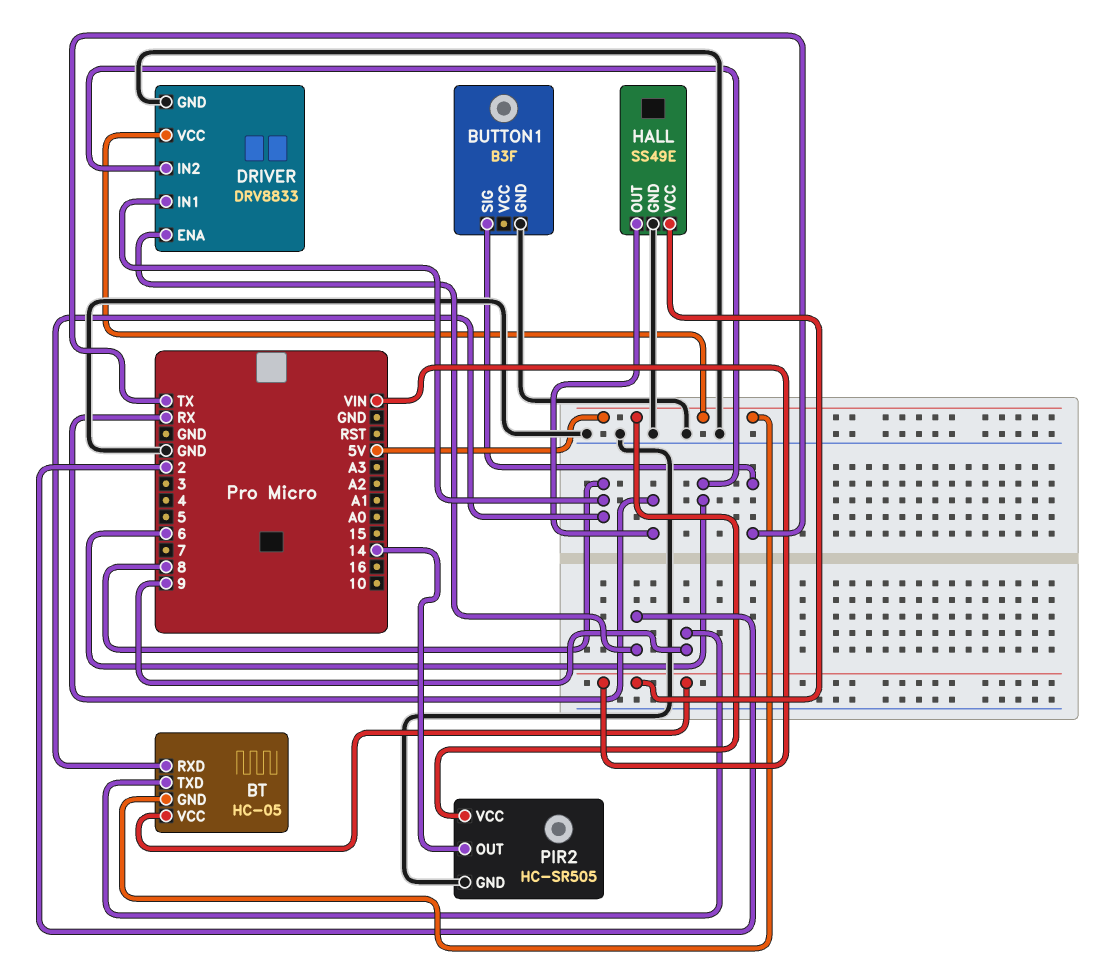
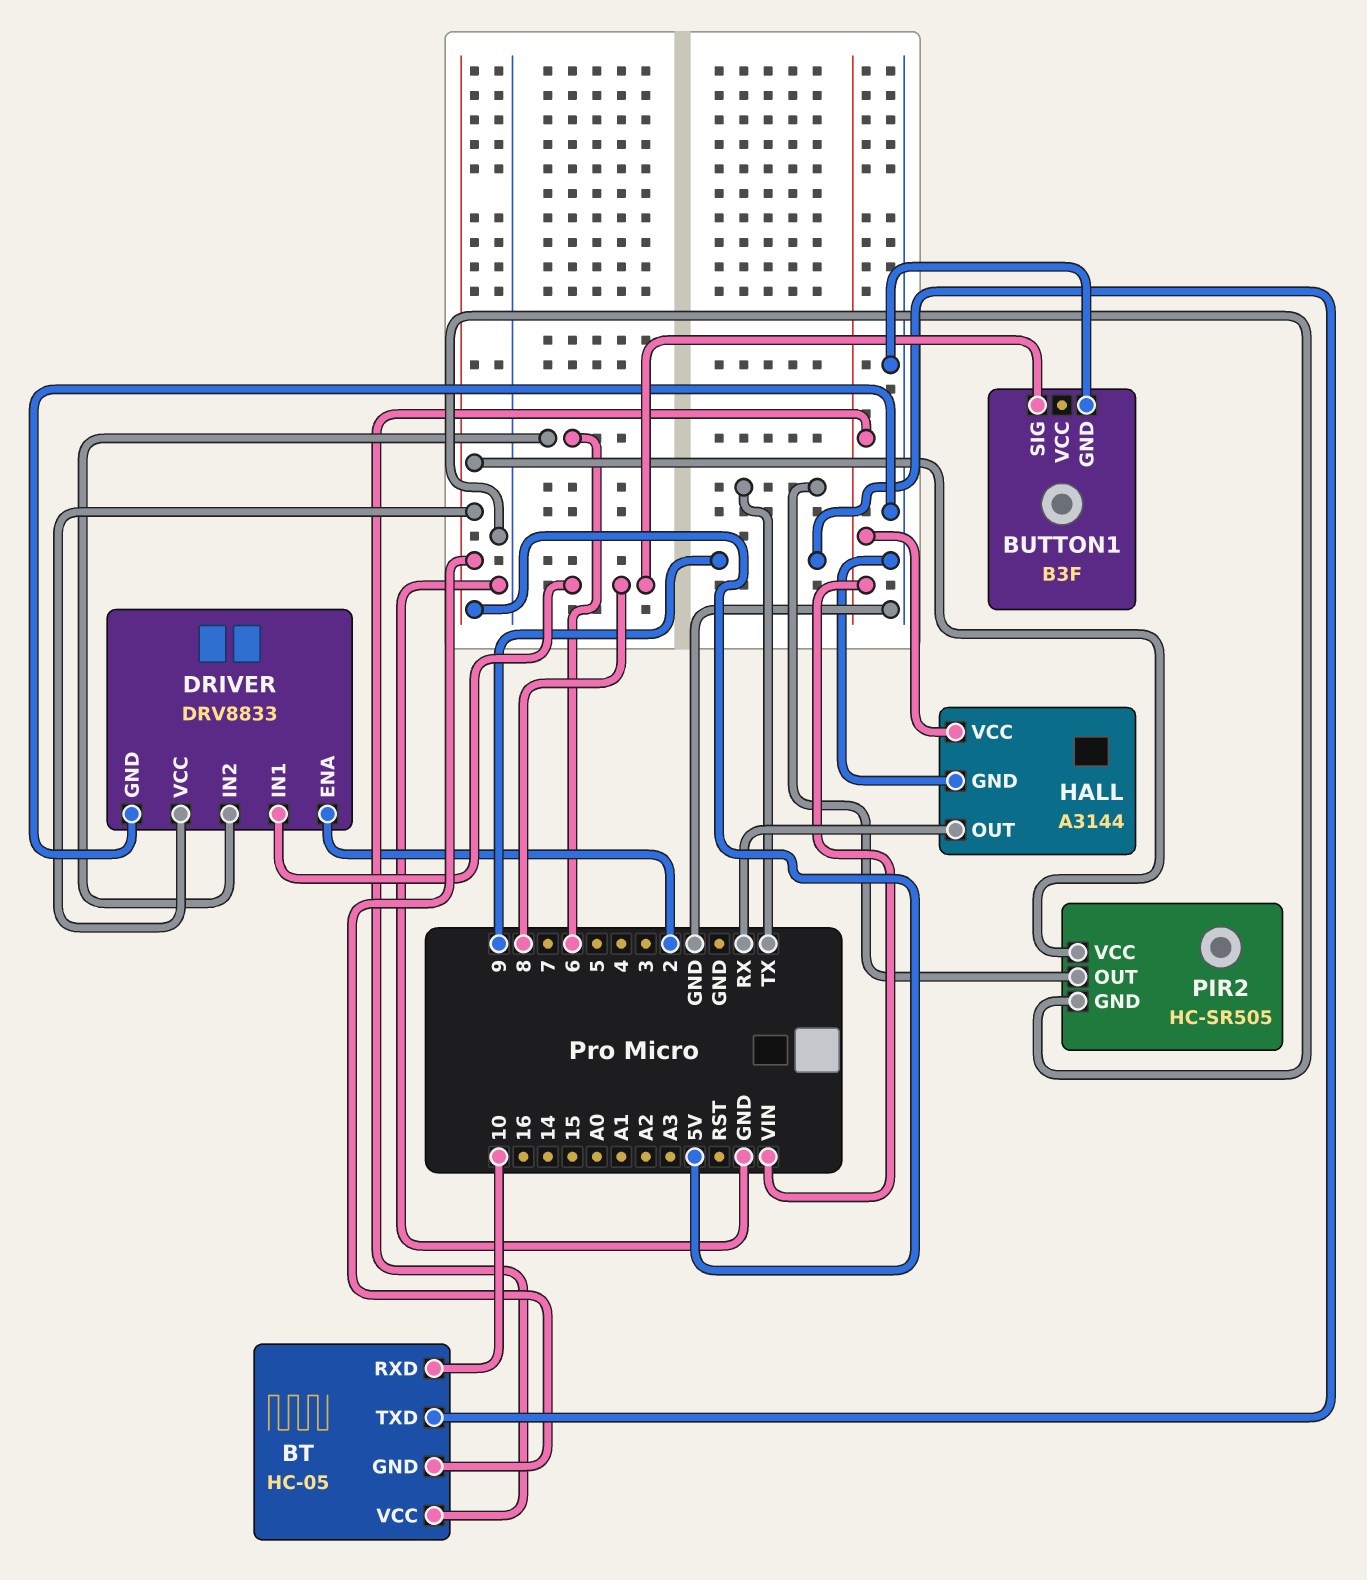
BT pin RXD: 8 -> 10
BUTTON1 pin SIG: TX -> 8
HALL: SS49E -> A3144
PIR2 pin OUT: 14 -> TX

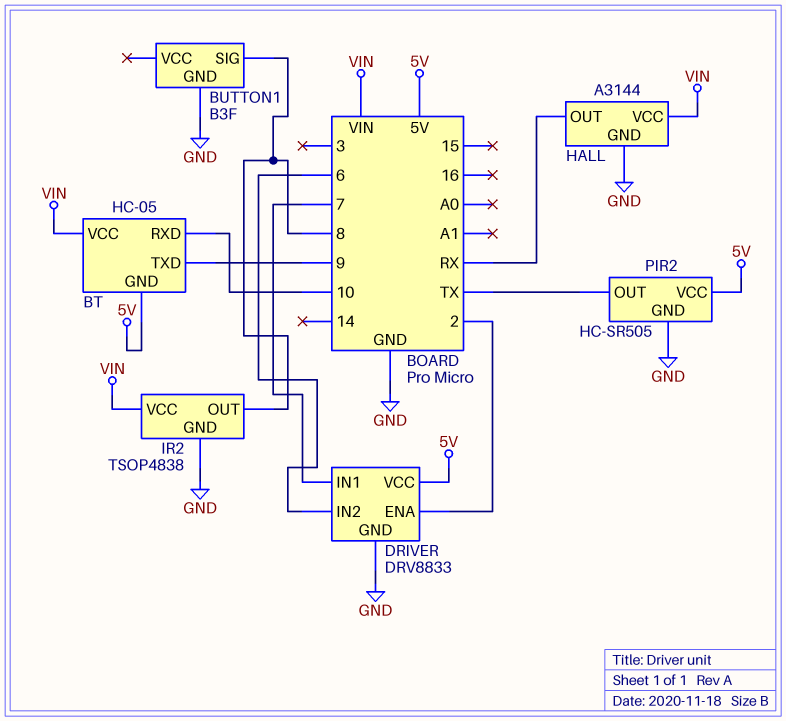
DRIVER pin IN1: 8 -> 7
IR2: none -> TSOP4838
IR2 pin GND: none -> GND
IR2 pin OUT: none -> 8
IR2 pin VCC: none -> VIN

